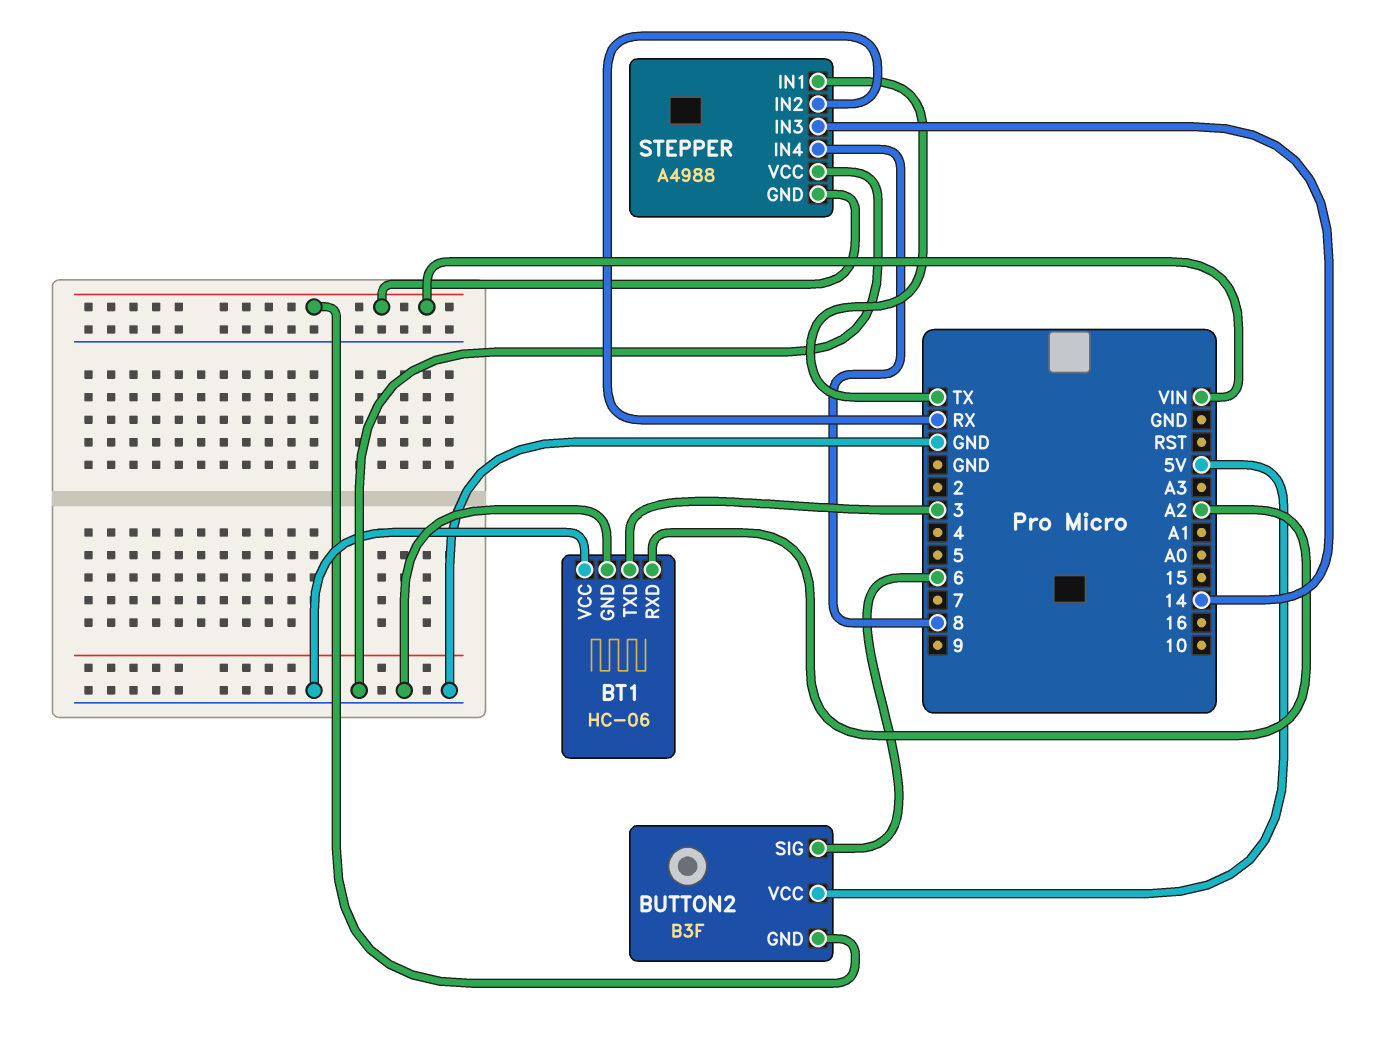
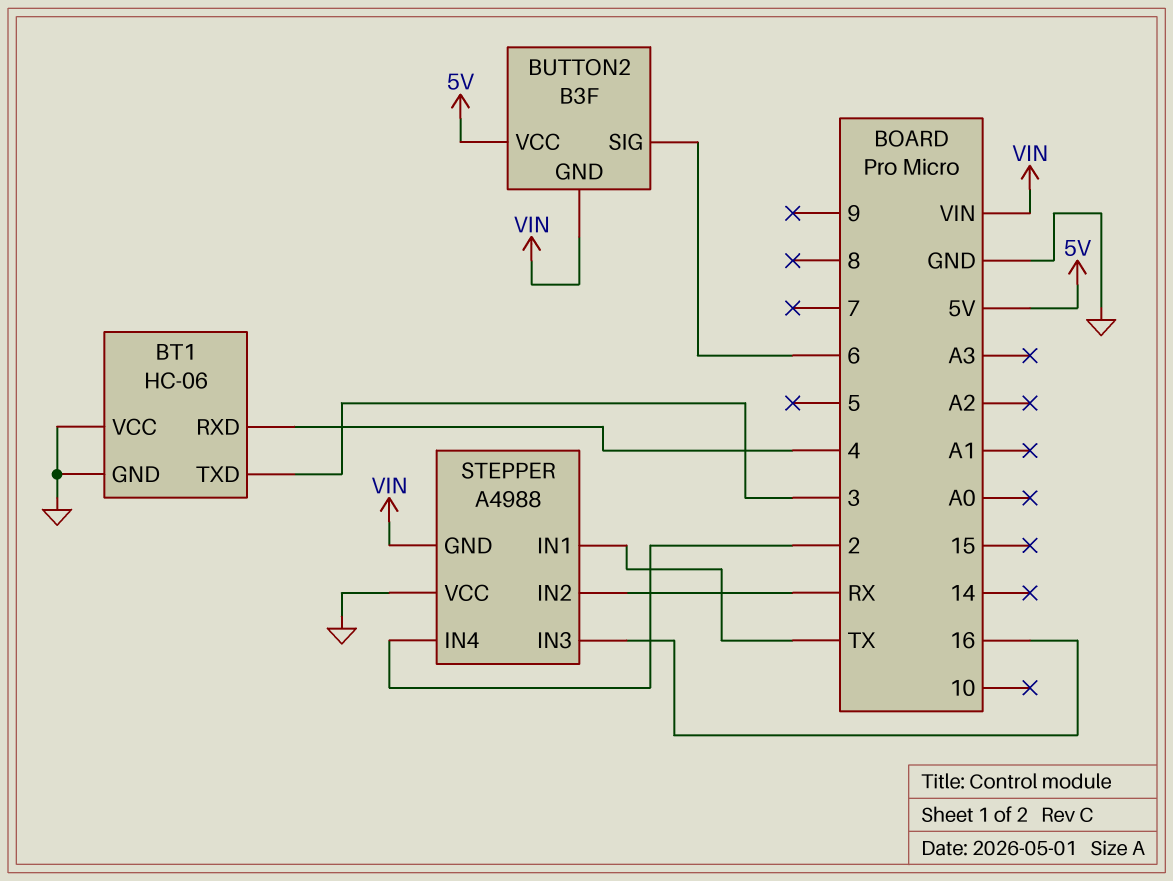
BT1 pin RXD: A2 -> 4
STEPPER pin IN3: 14 -> 16
STEPPER pin IN4: 8 -> 2

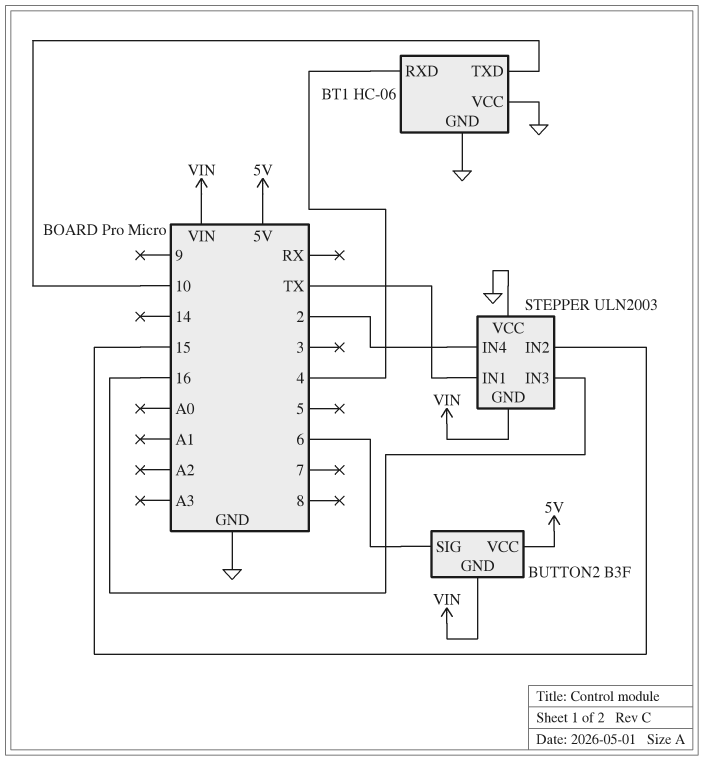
BT1 pin TXD: 3 -> 10
STEPPER: A4988 -> ULN2003
STEPPER pin IN2: RX -> 15

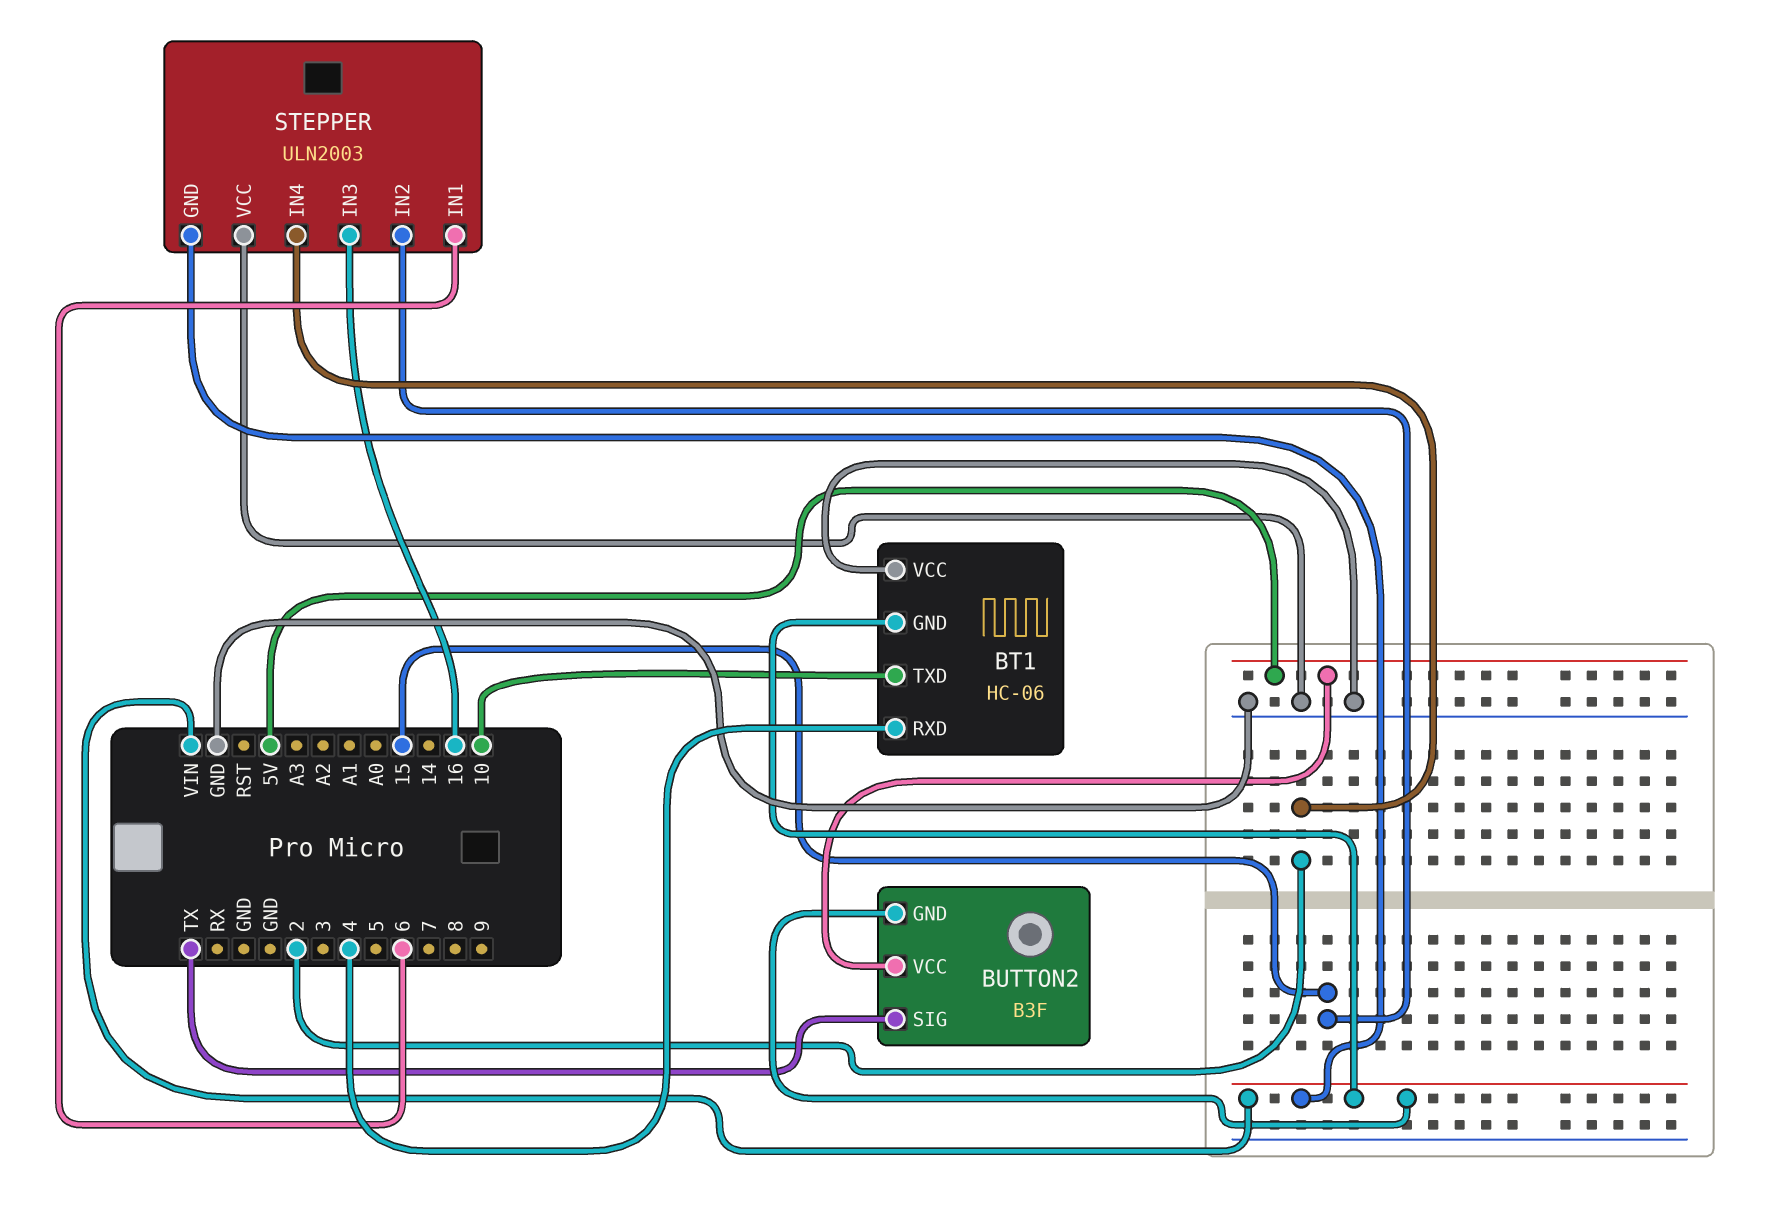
BT1 pin GND: GND -> VIN
BUTTON2 pin SIG: 6 -> TX
STEPPER pin IN1: TX -> 6

